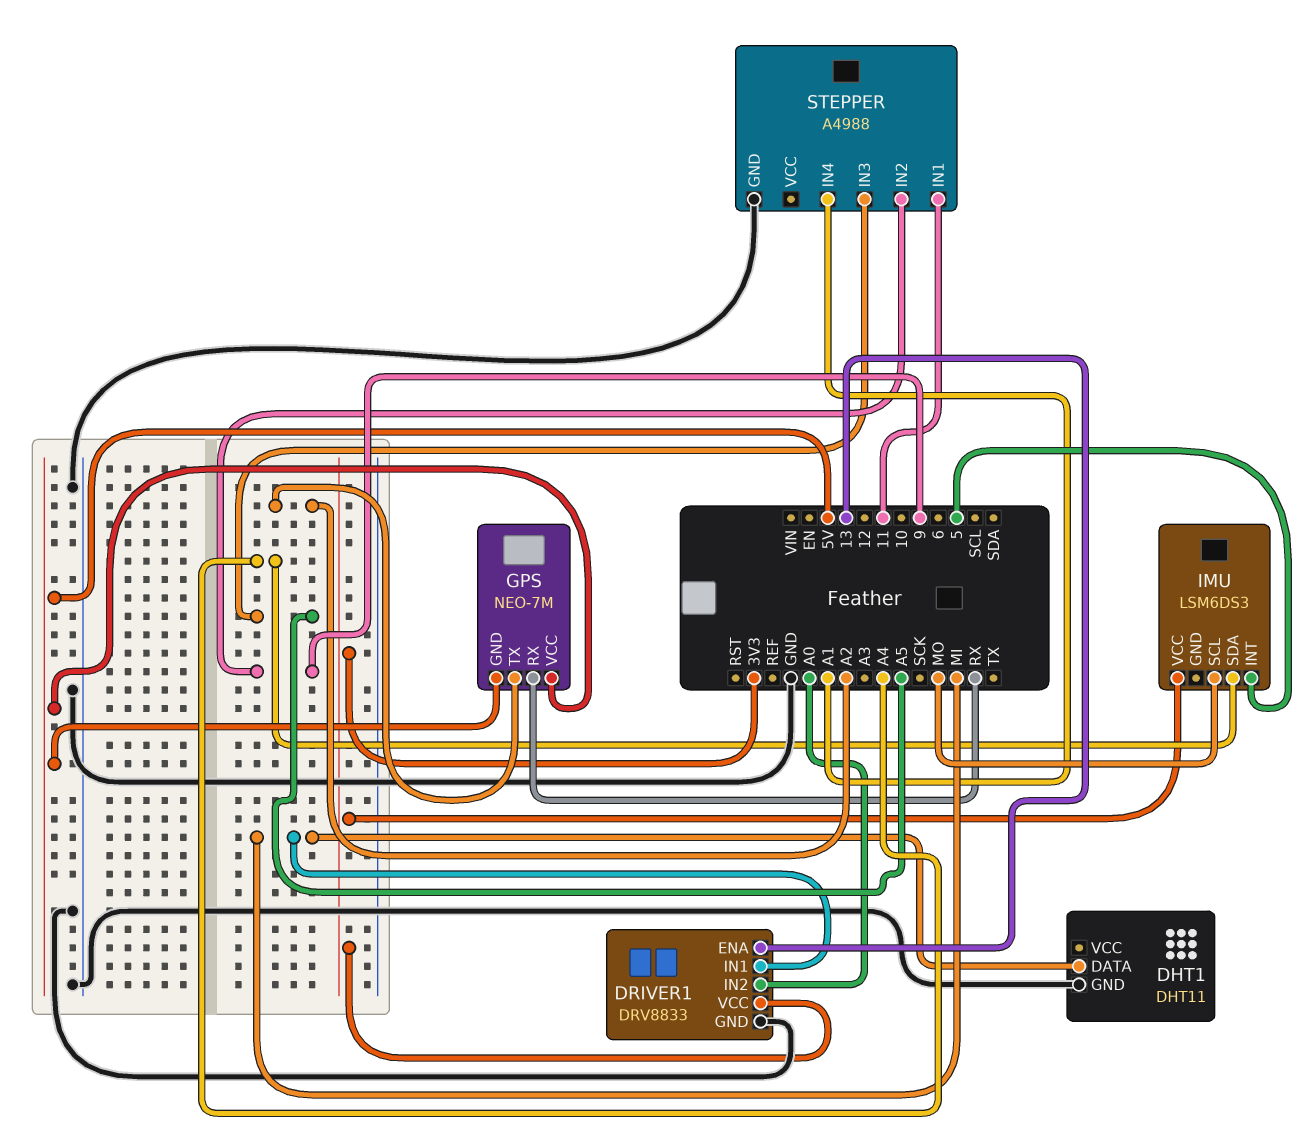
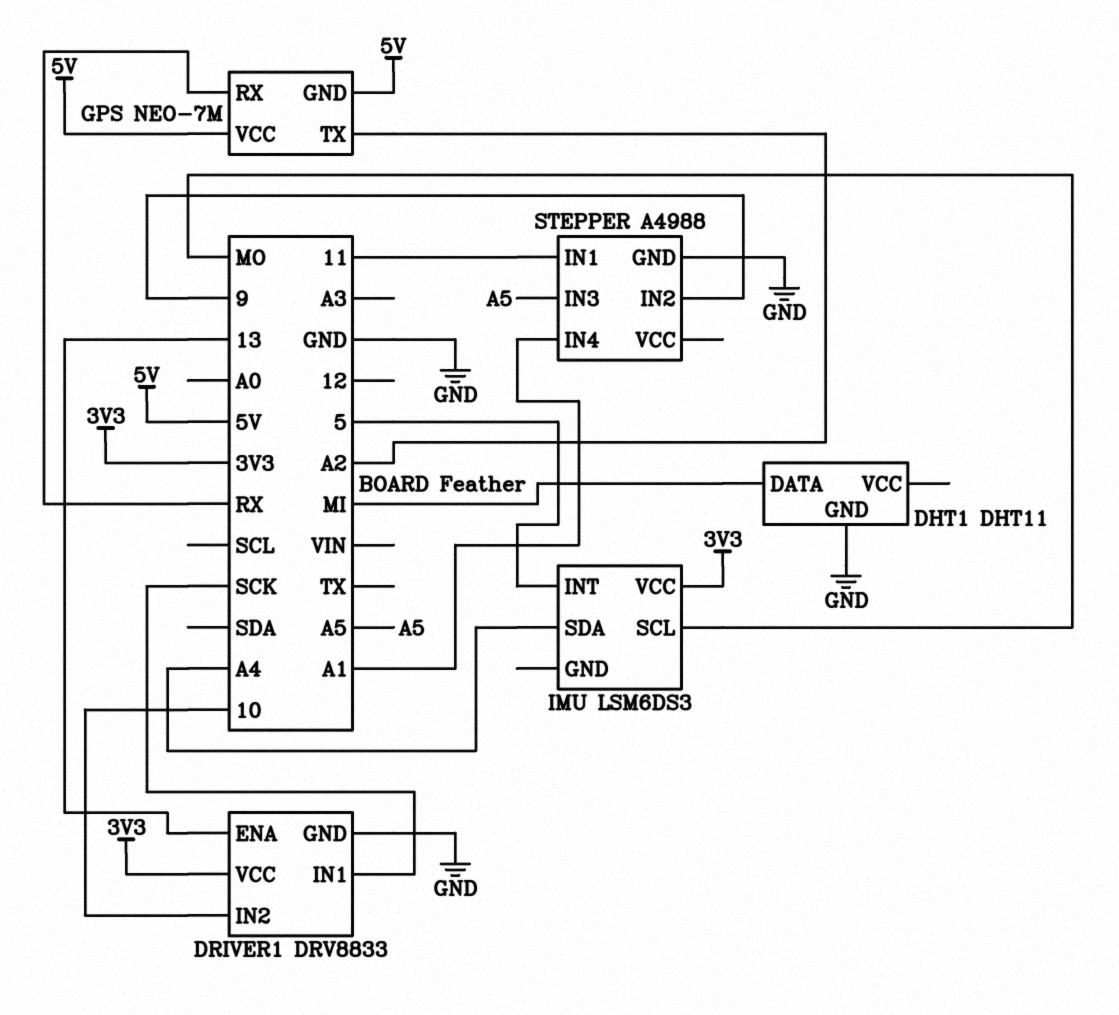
DRIVER1 pin IN1: MI -> SCK
DRIVER1 pin IN2: A0 -> 10

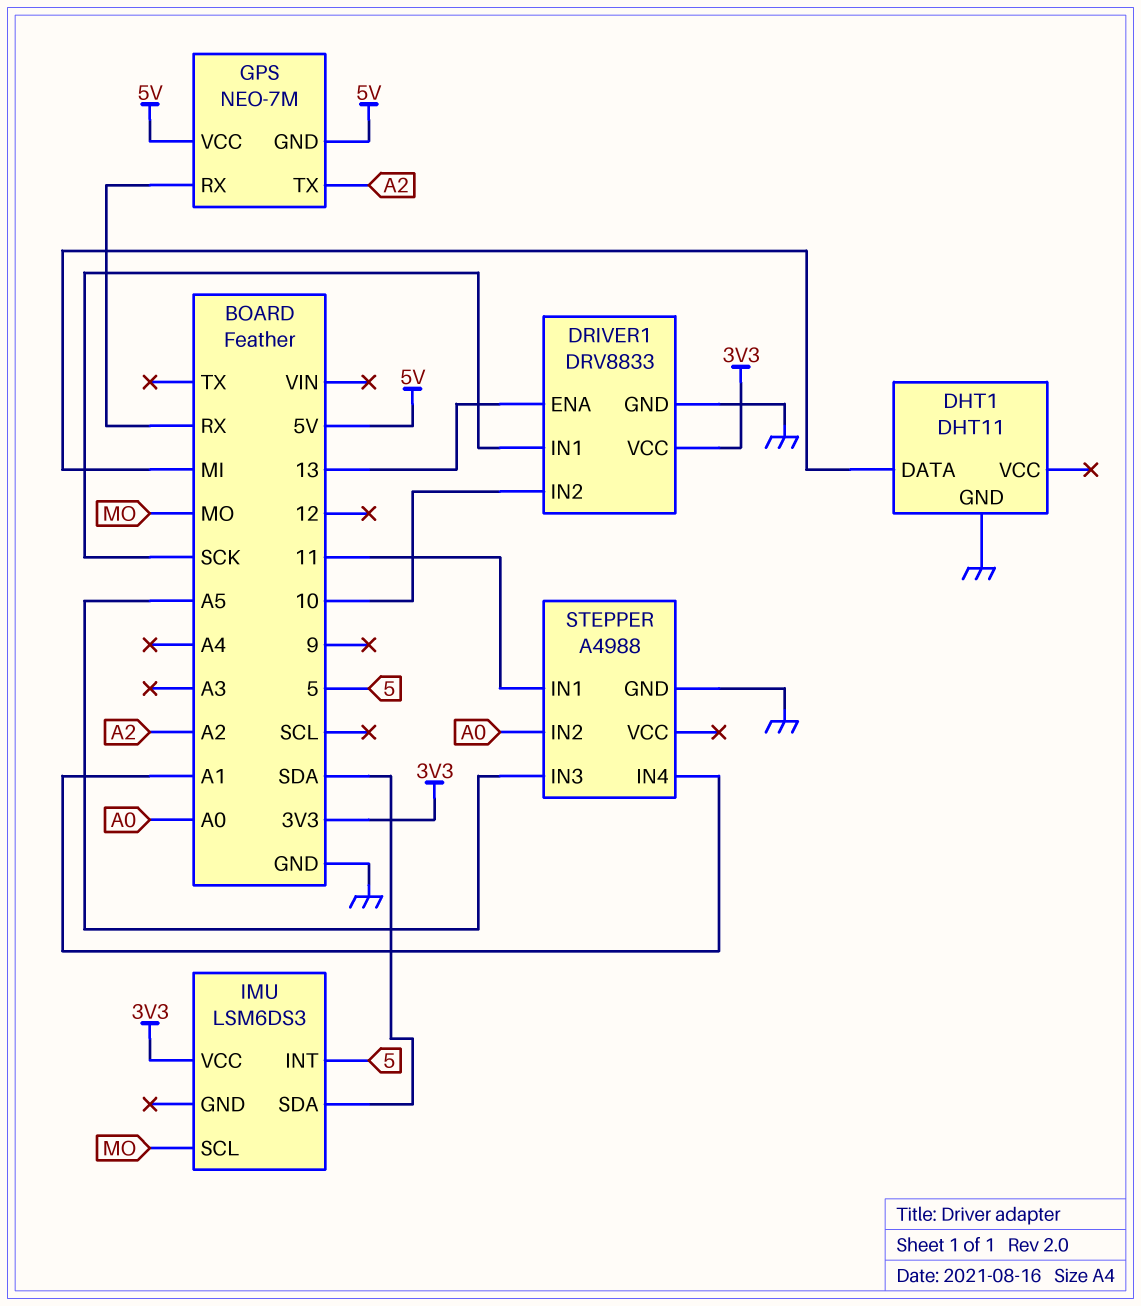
IMU pin SDA: A4 -> SDA
STEPPER pin IN2: 9 -> A0

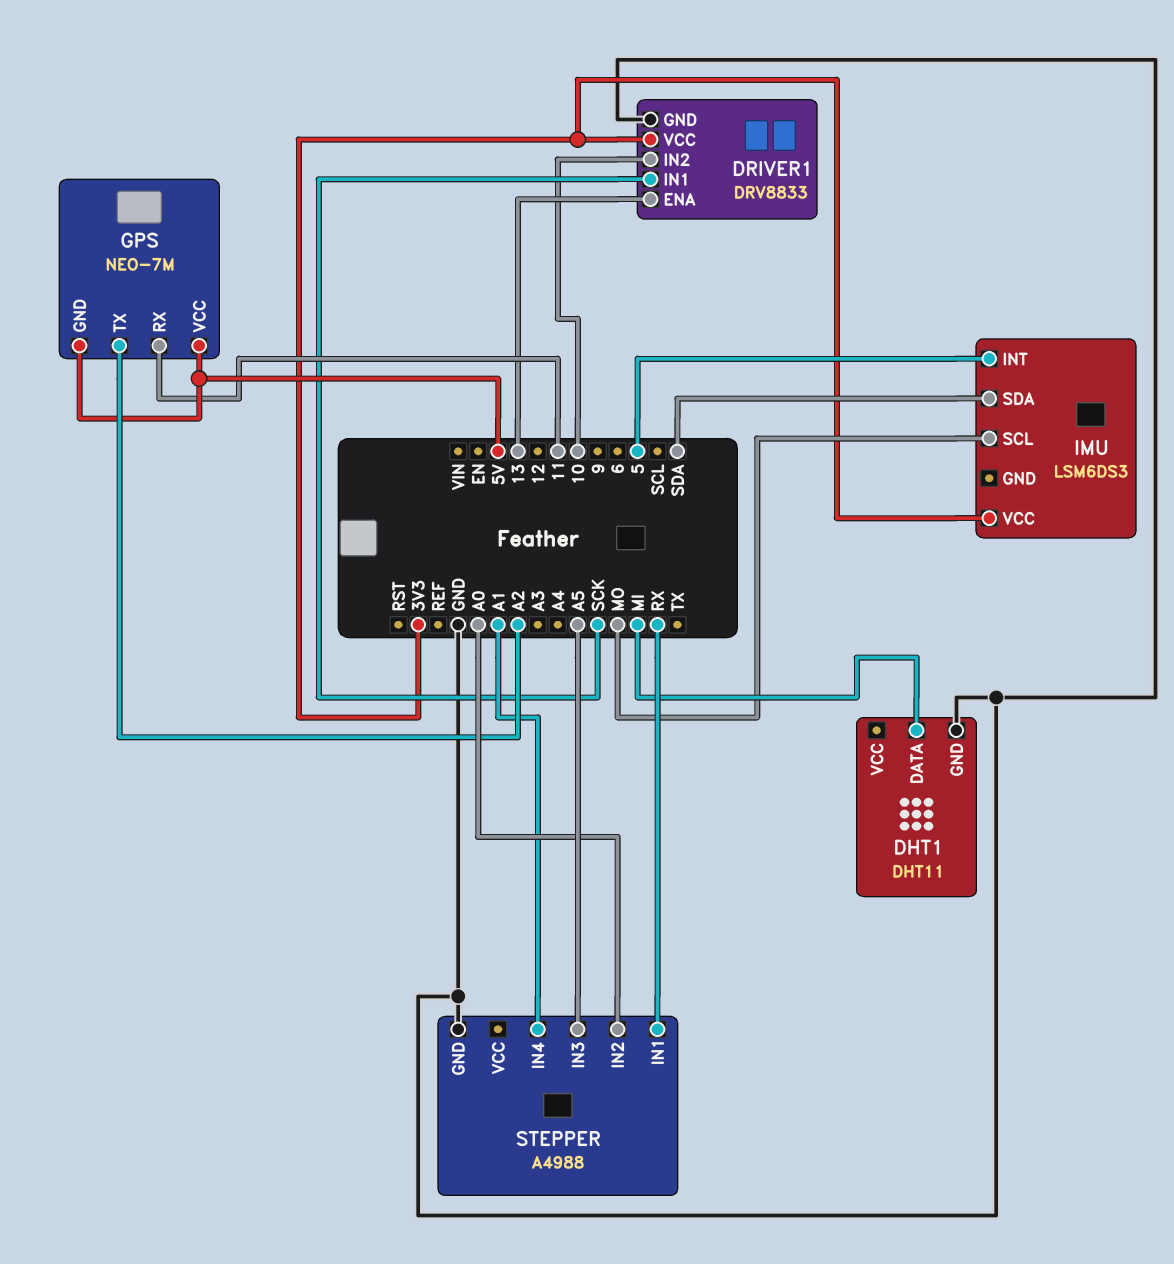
GPS pin RX: RX -> 11
STEPPER pin IN1: 11 -> RX

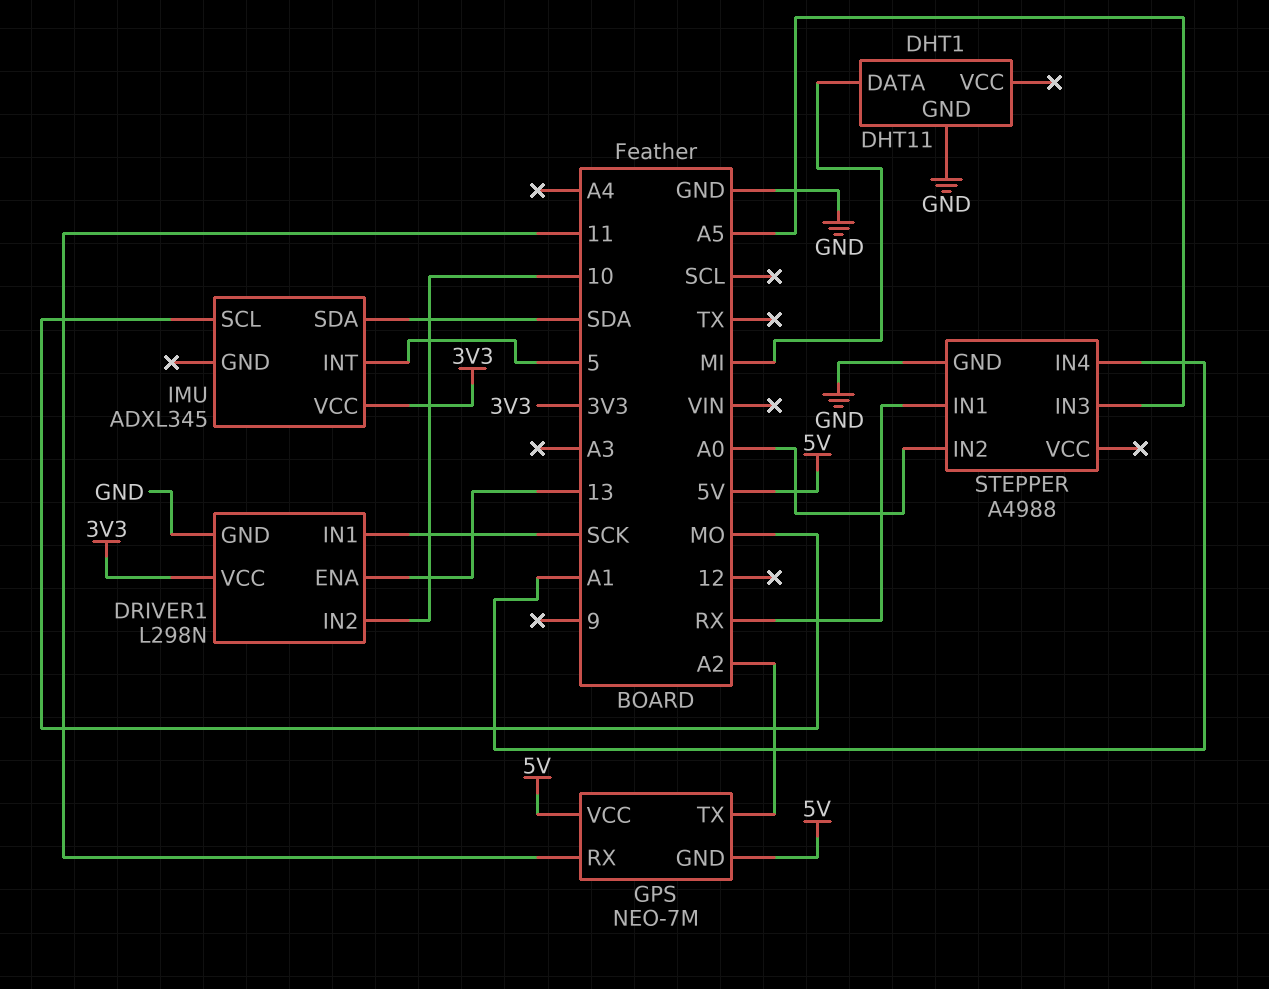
DRIVER1: DRV8833 -> L298N
IMU: LSM6DS3 -> ADXL345

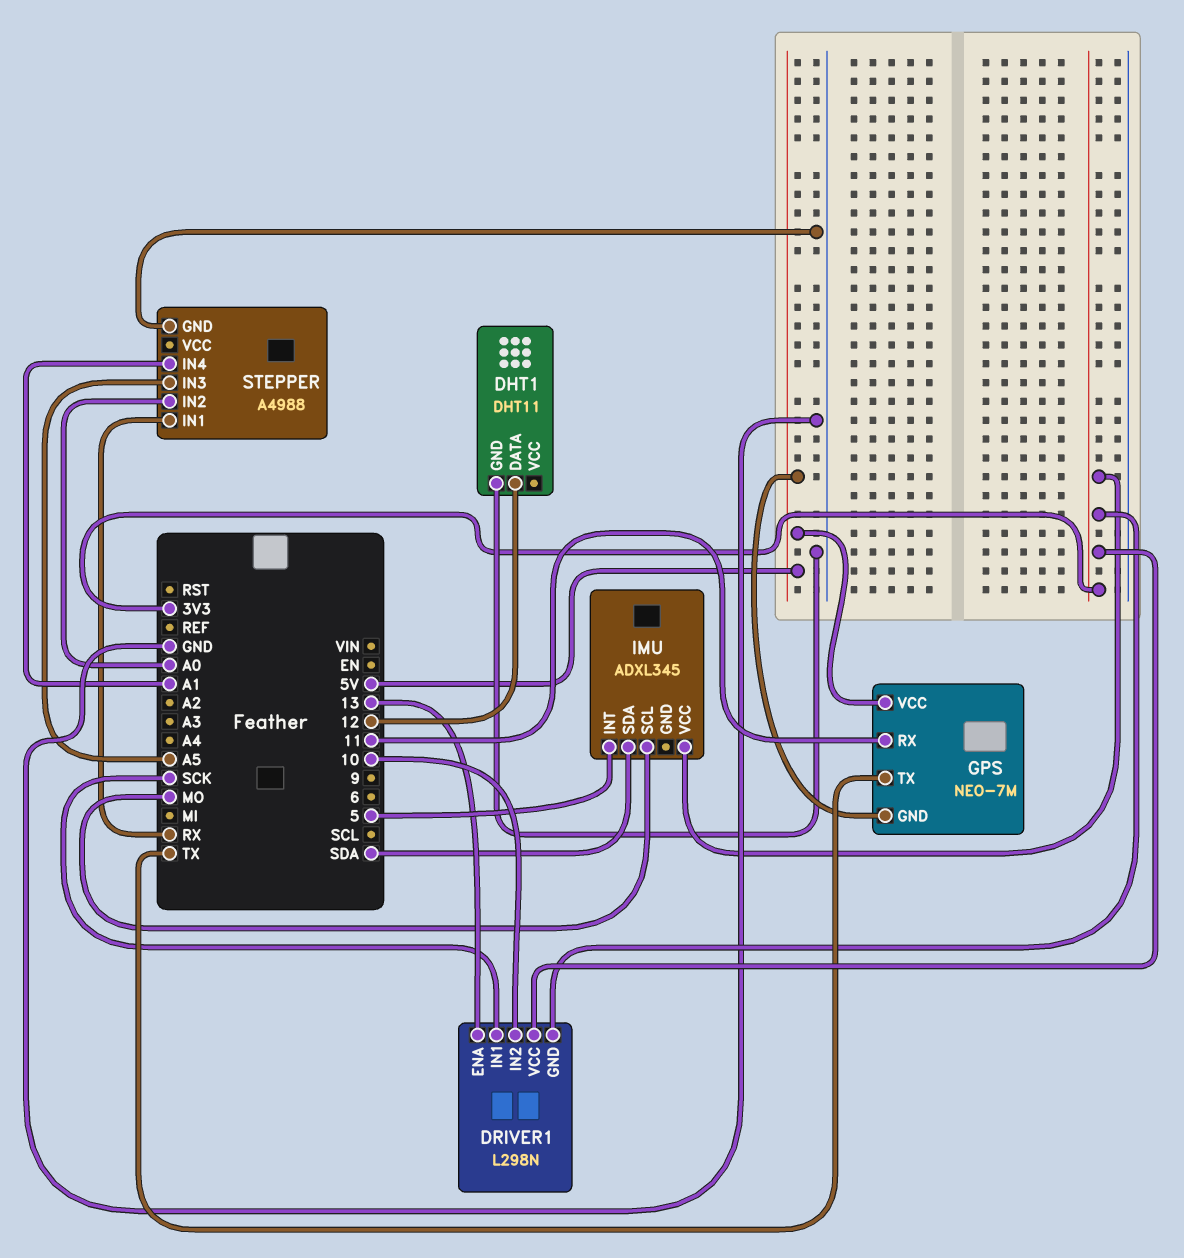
DHT1 pin DATA: MI -> 12
DRIVER1 pin GND: GND -> 3V3
GPS pin TX: A2 -> TX

